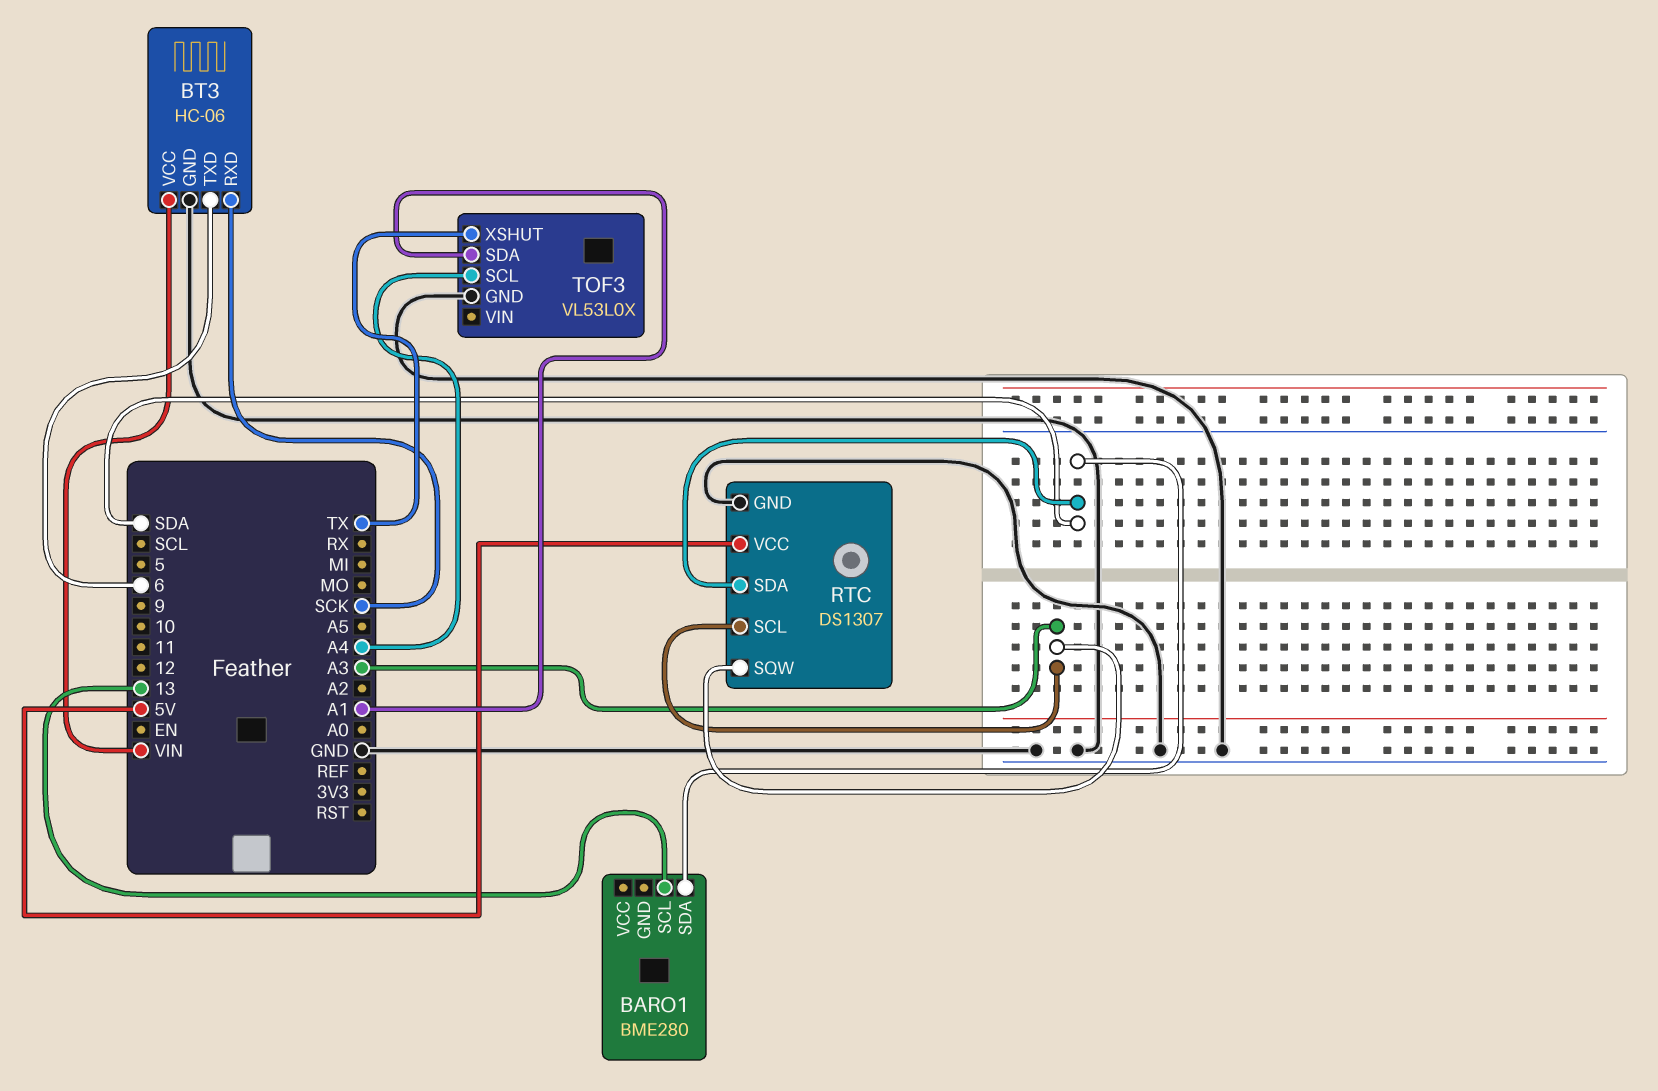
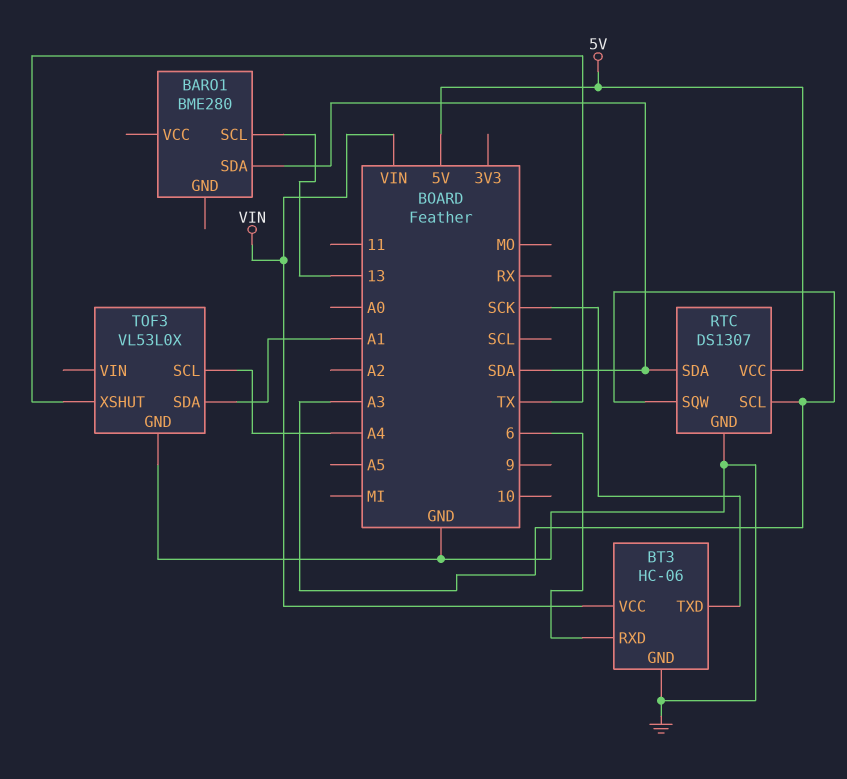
BT3 pin RXD: SCK -> 6
BT3 pin TXD: 6 -> SCK

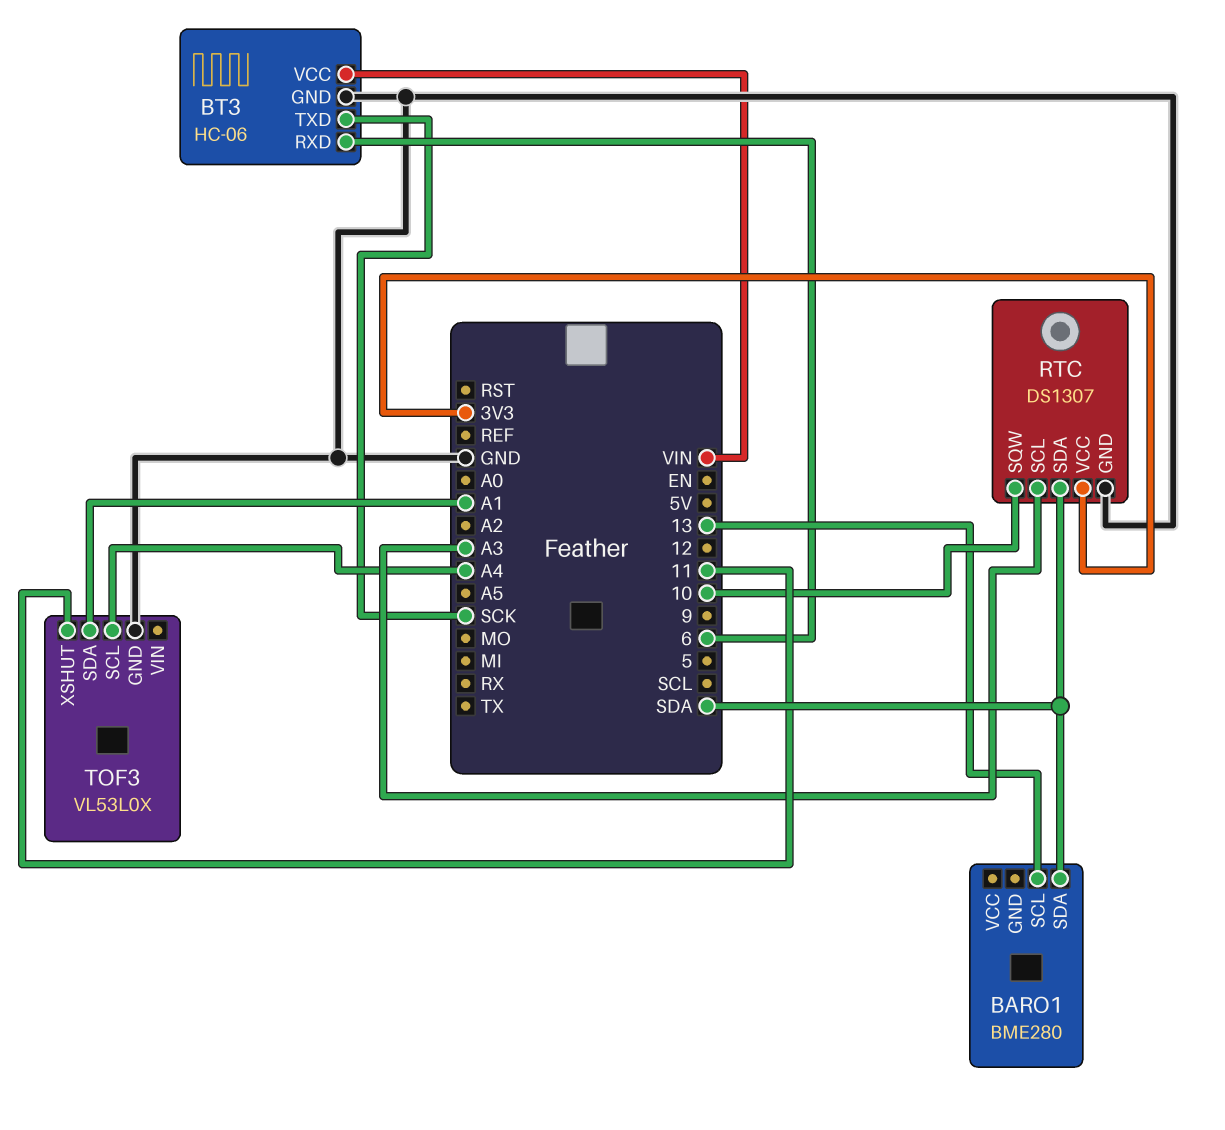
RTC pin SQW: A3 -> 10
RTC pin VCC: 5V -> 3V3
TOF3 pin XSHUT: TX -> 11

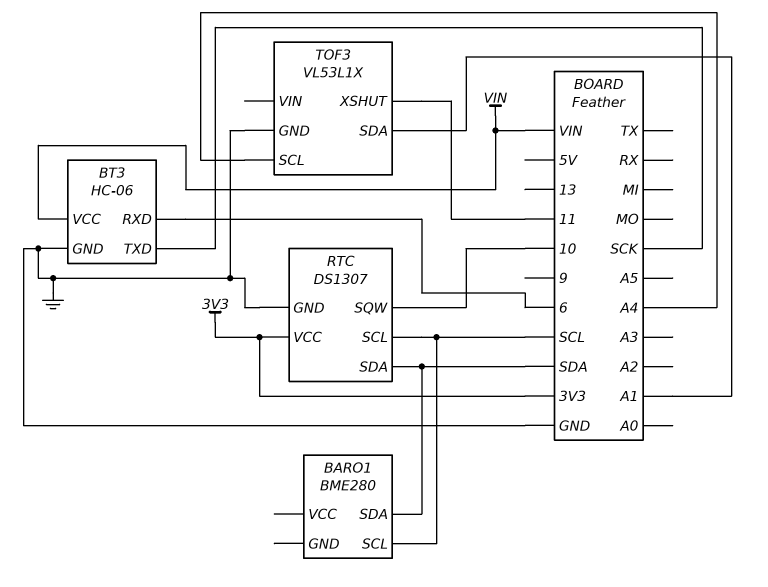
BARO1 pin SCL: 13 -> SCL
RTC pin SCL: A3 -> SCL
TOF3: VL53L0X -> VL53L1X

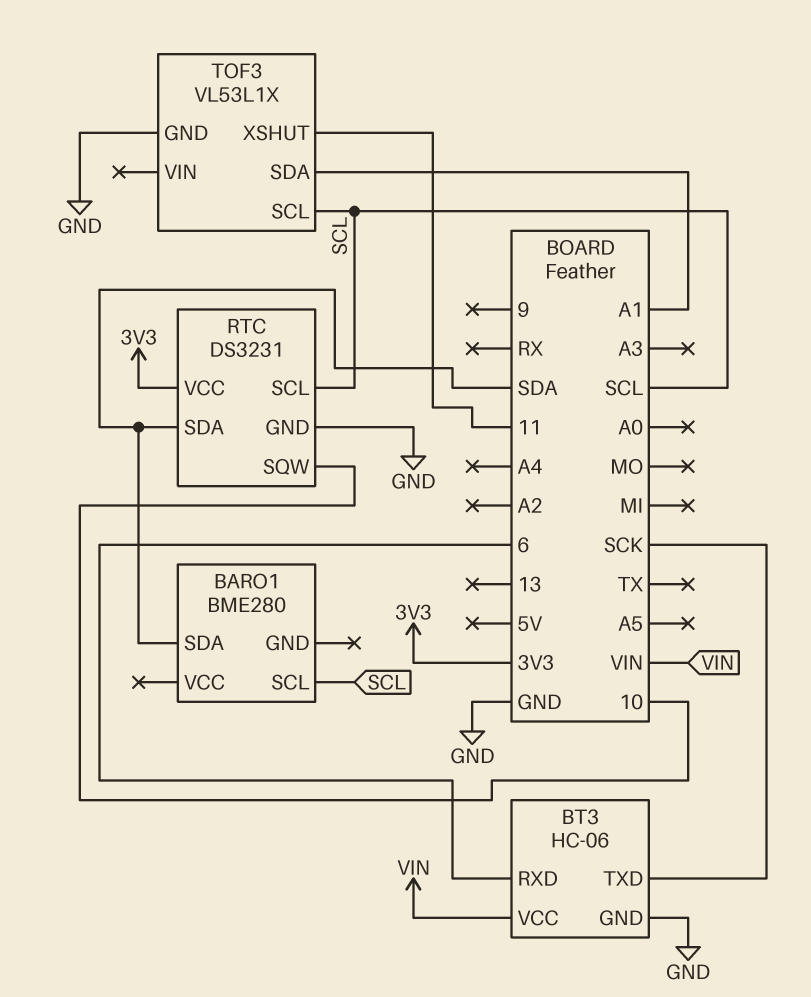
RTC: DS1307 -> DS3231
TOF3 pin SCL: A4 -> SCL

